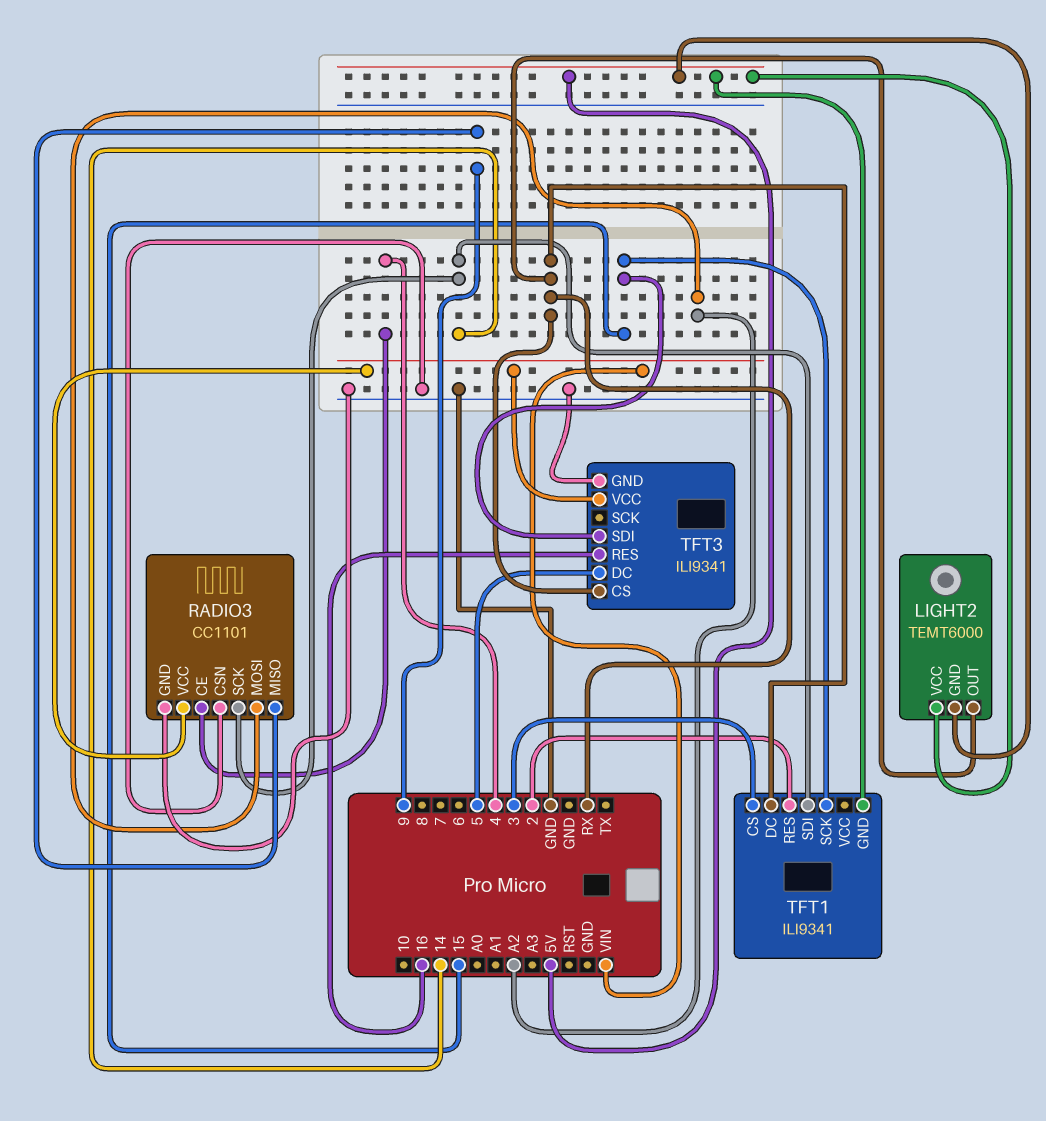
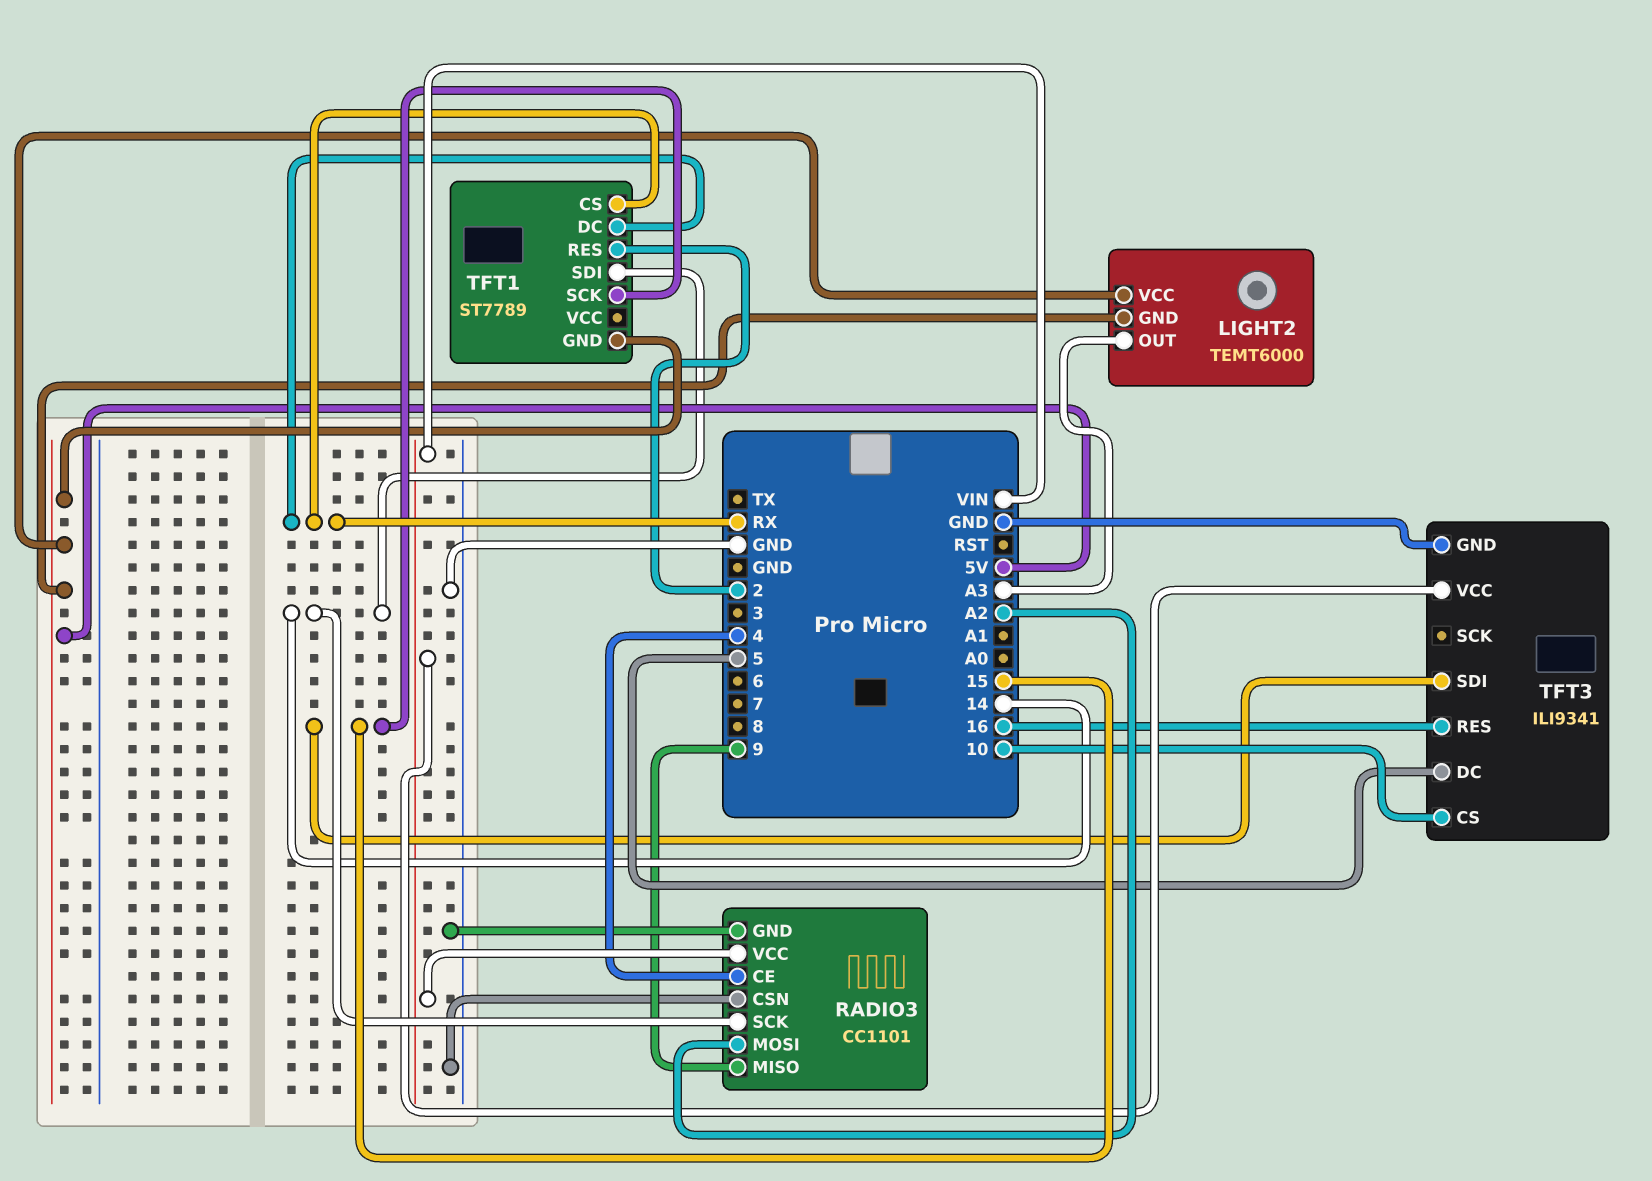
LIGHT2 pin OUT: RX -> A3
TFT1: ILI9341 -> ST7789
TFT1 pin CS: 3 -> RX
TFT3 pin CS: RX -> 10

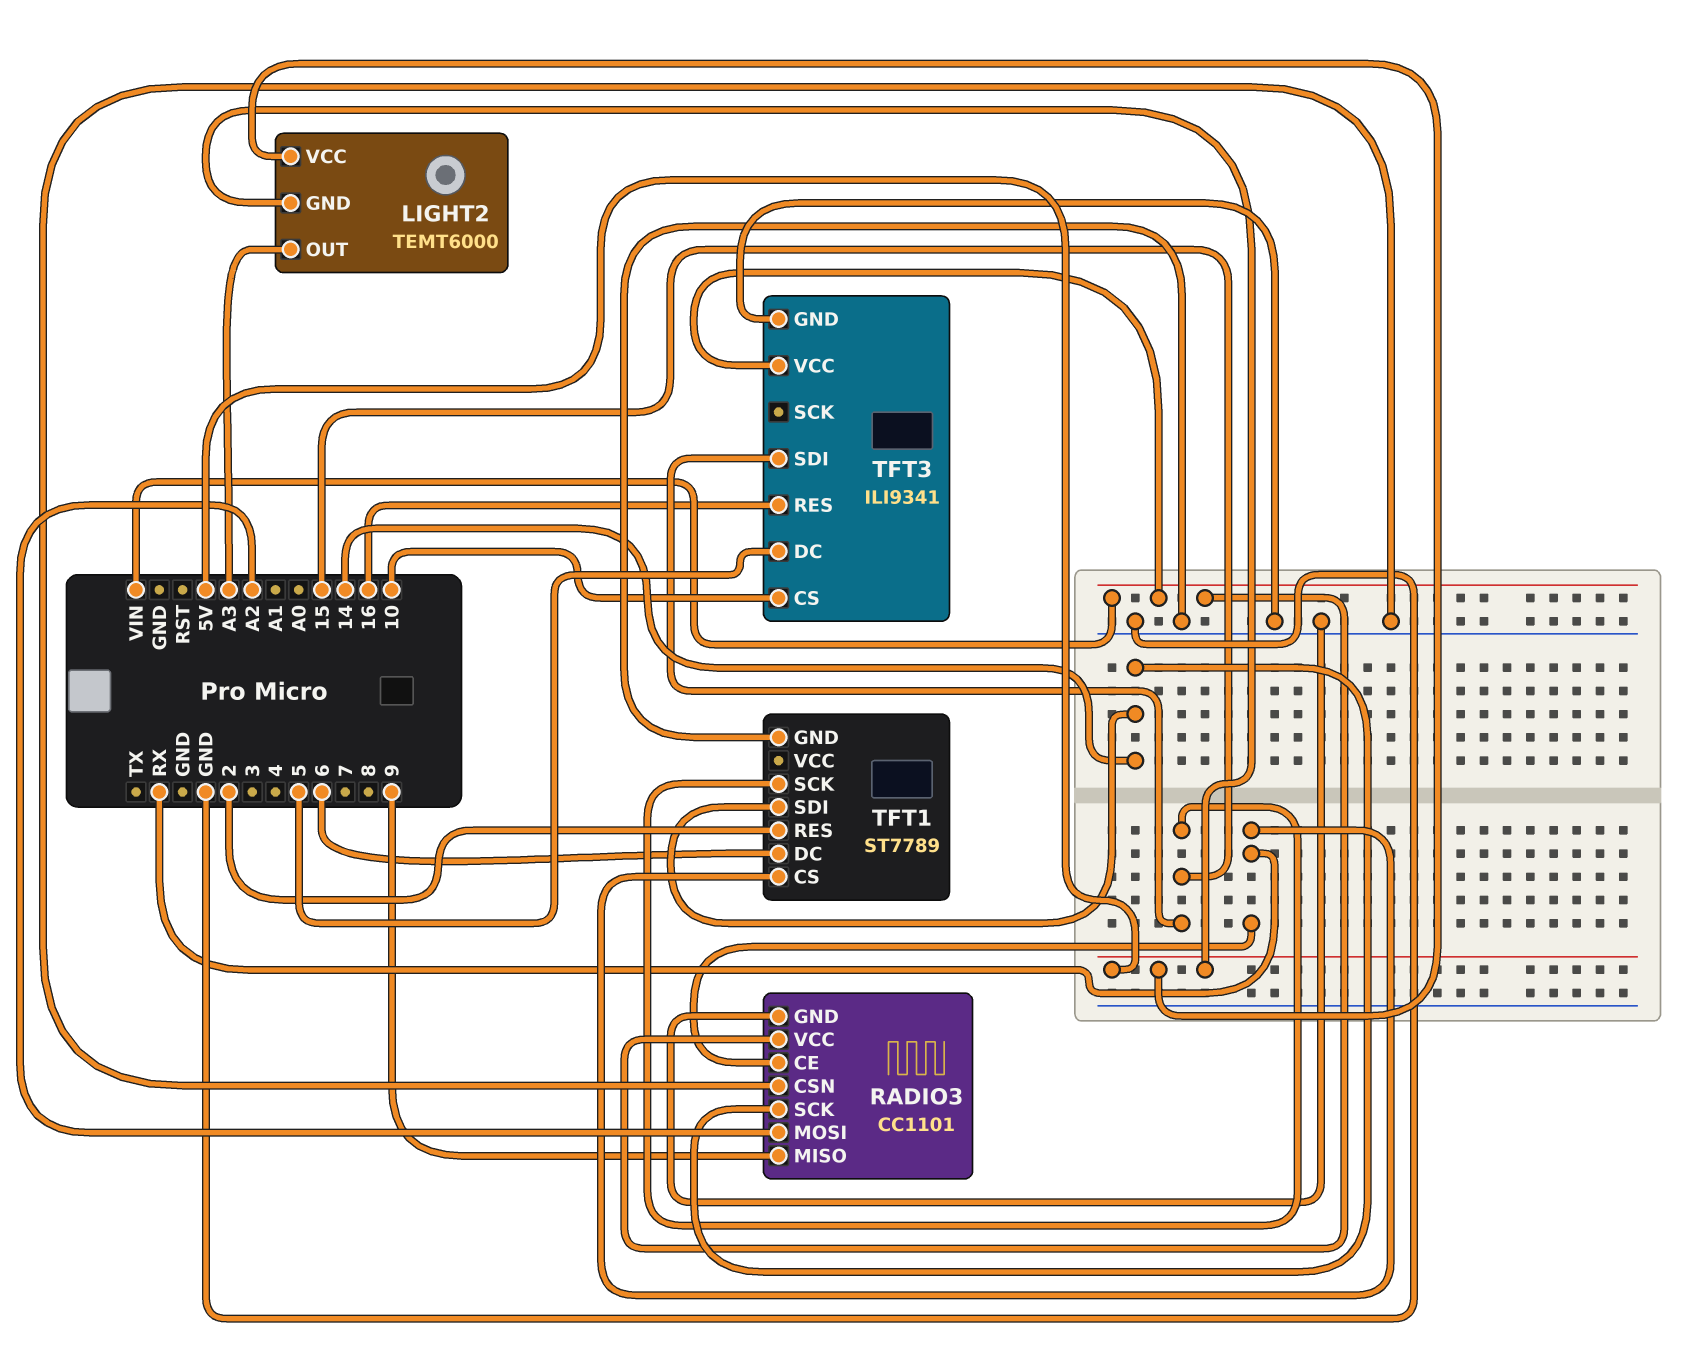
RADIO3 pin CE: 4 -> RX
TFT1 pin DC: RX -> 6
TFT1 pin GND: 5V -> GND

